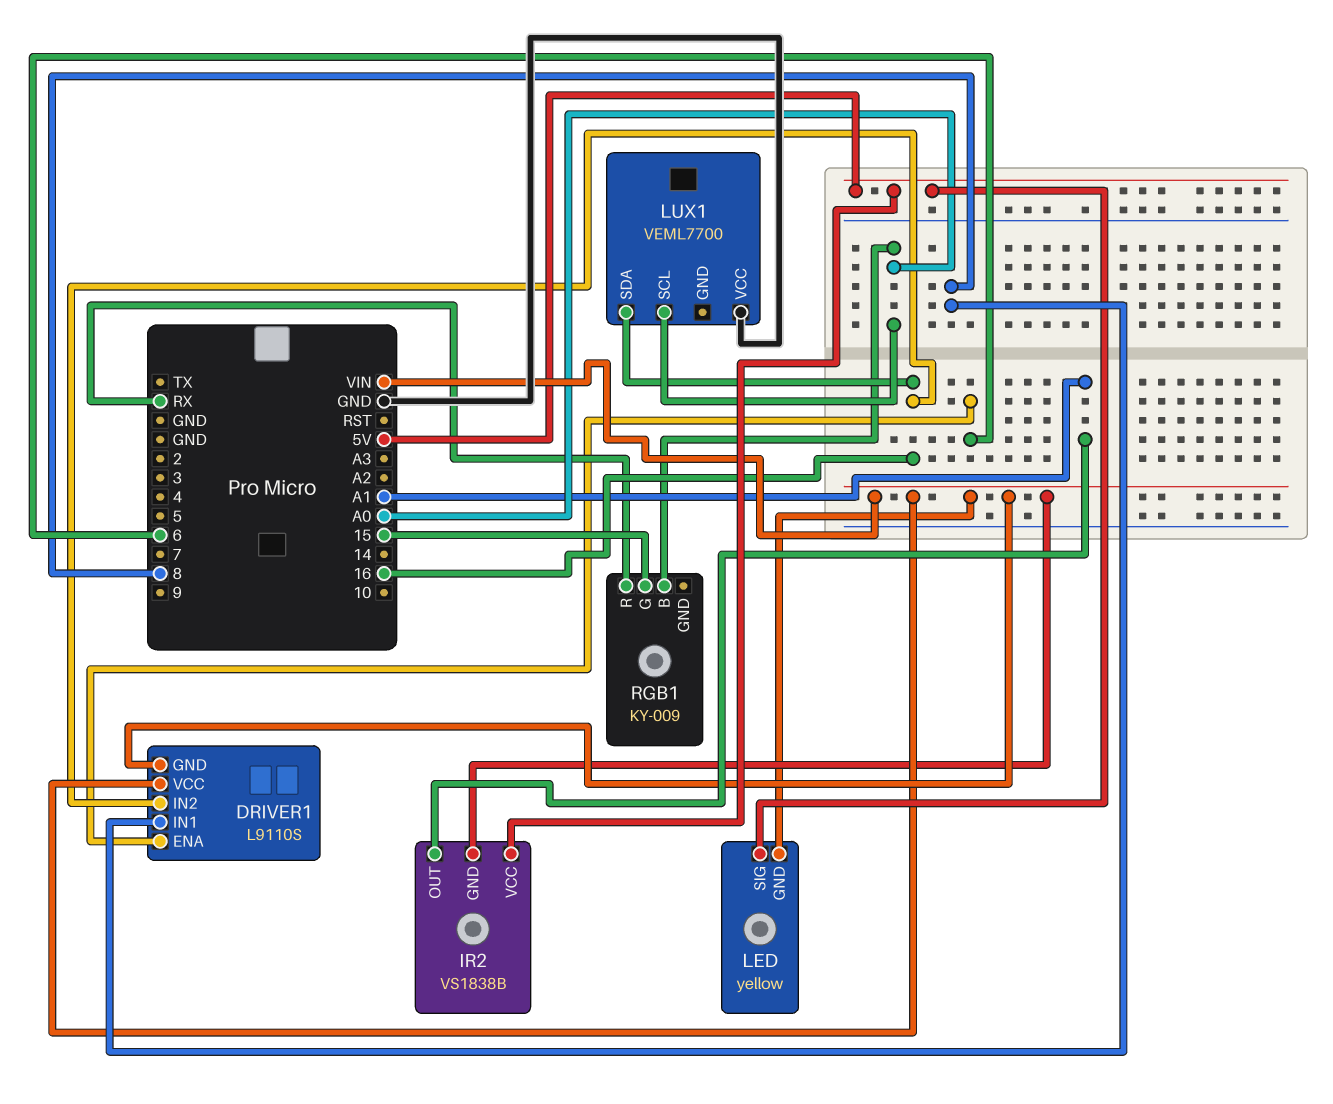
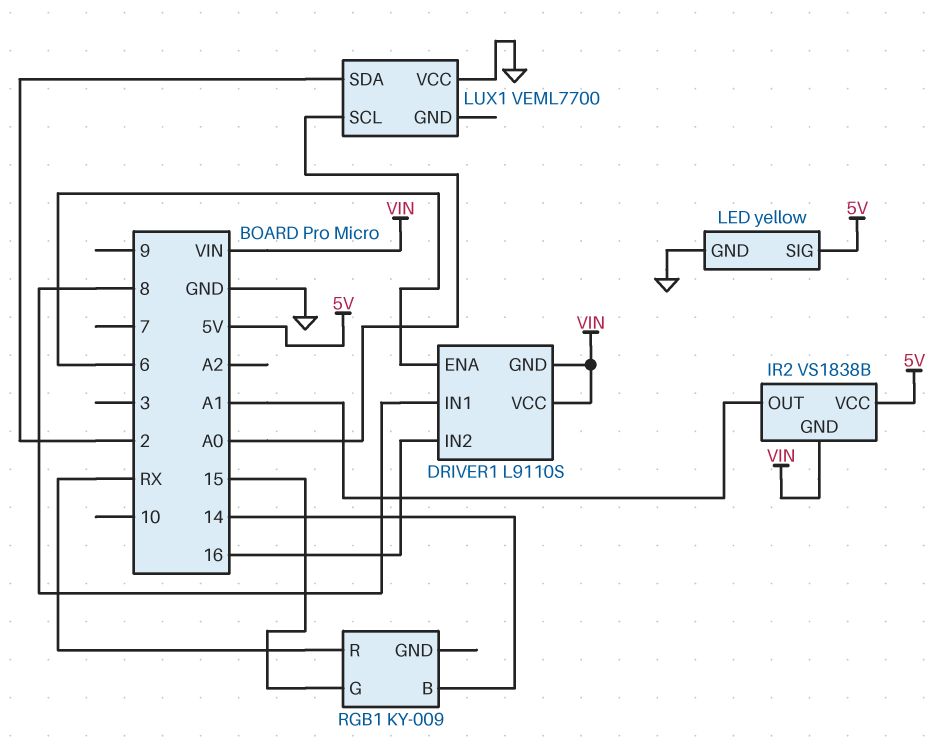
LED pin GND: VIN -> GND
LUX1 pin SDA: 16 -> 2
RGB1 pin B: A0 -> 14

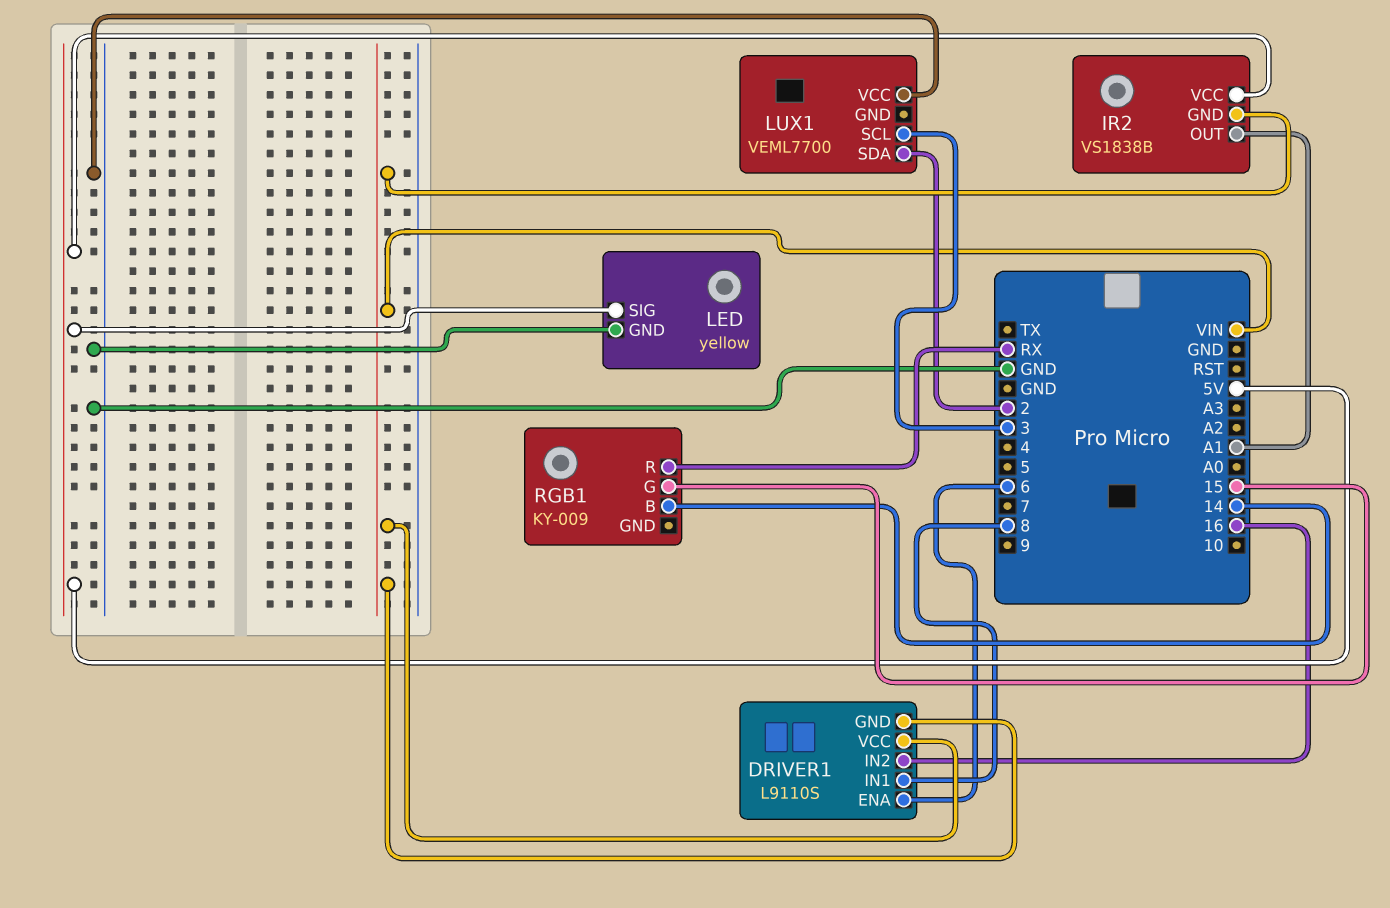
LUX1 pin SCL: A0 -> 3

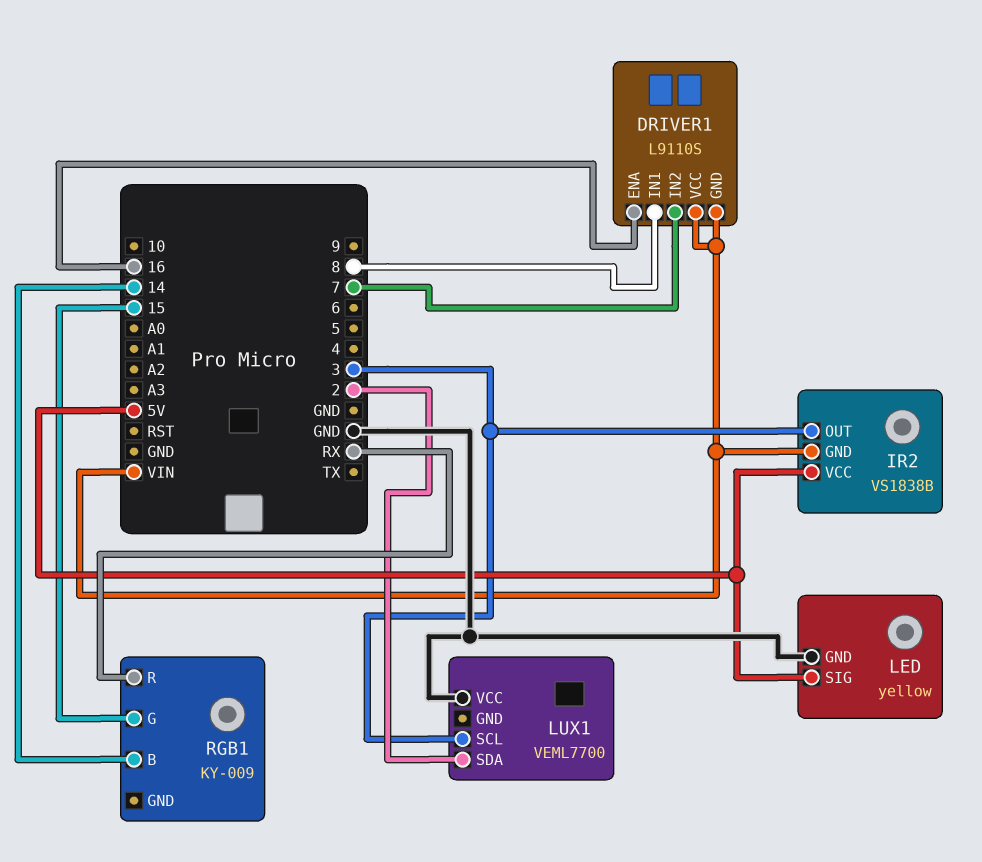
DRIVER1 pin ENA: 6 -> 16
DRIVER1 pin IN2: 16 -> 7
IR2 pin OUT: A1 -> 3

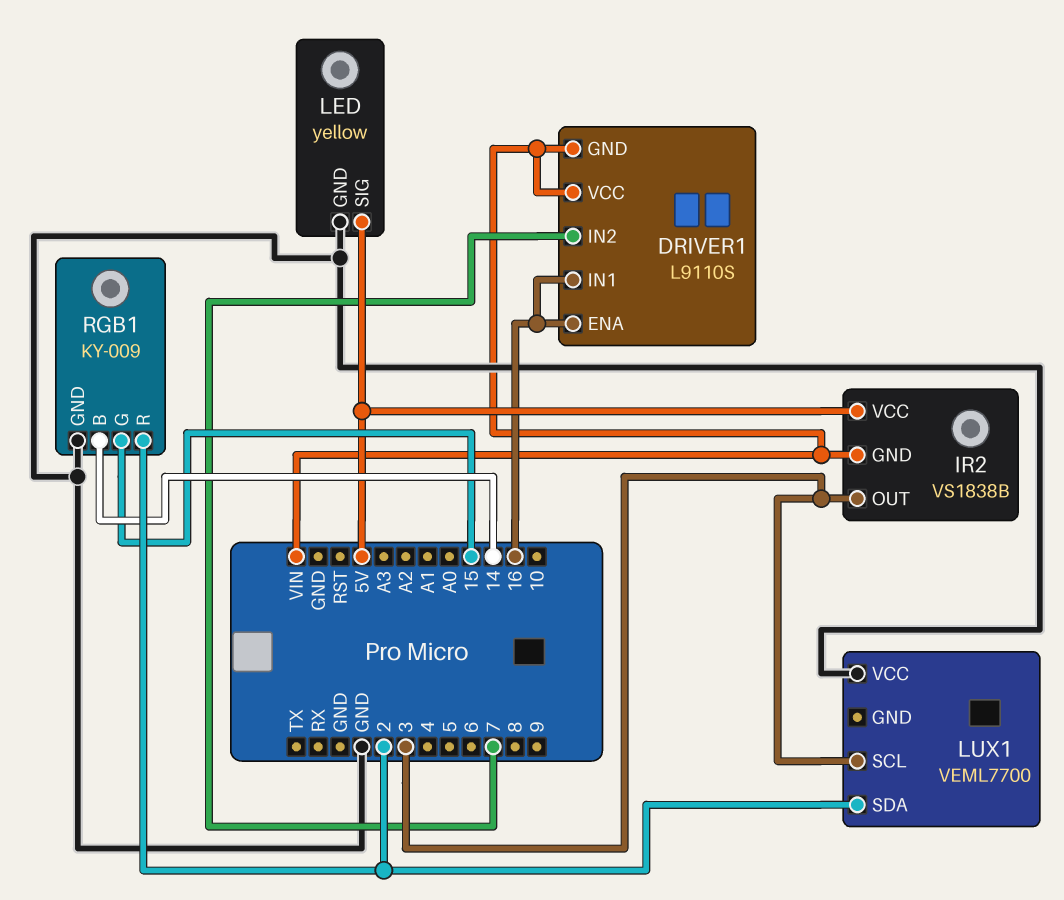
DRIVER1 pin IN1: 8 -> 16
RGB1 pin GND: none -> GND
RGB1 pin R: RX -> 2

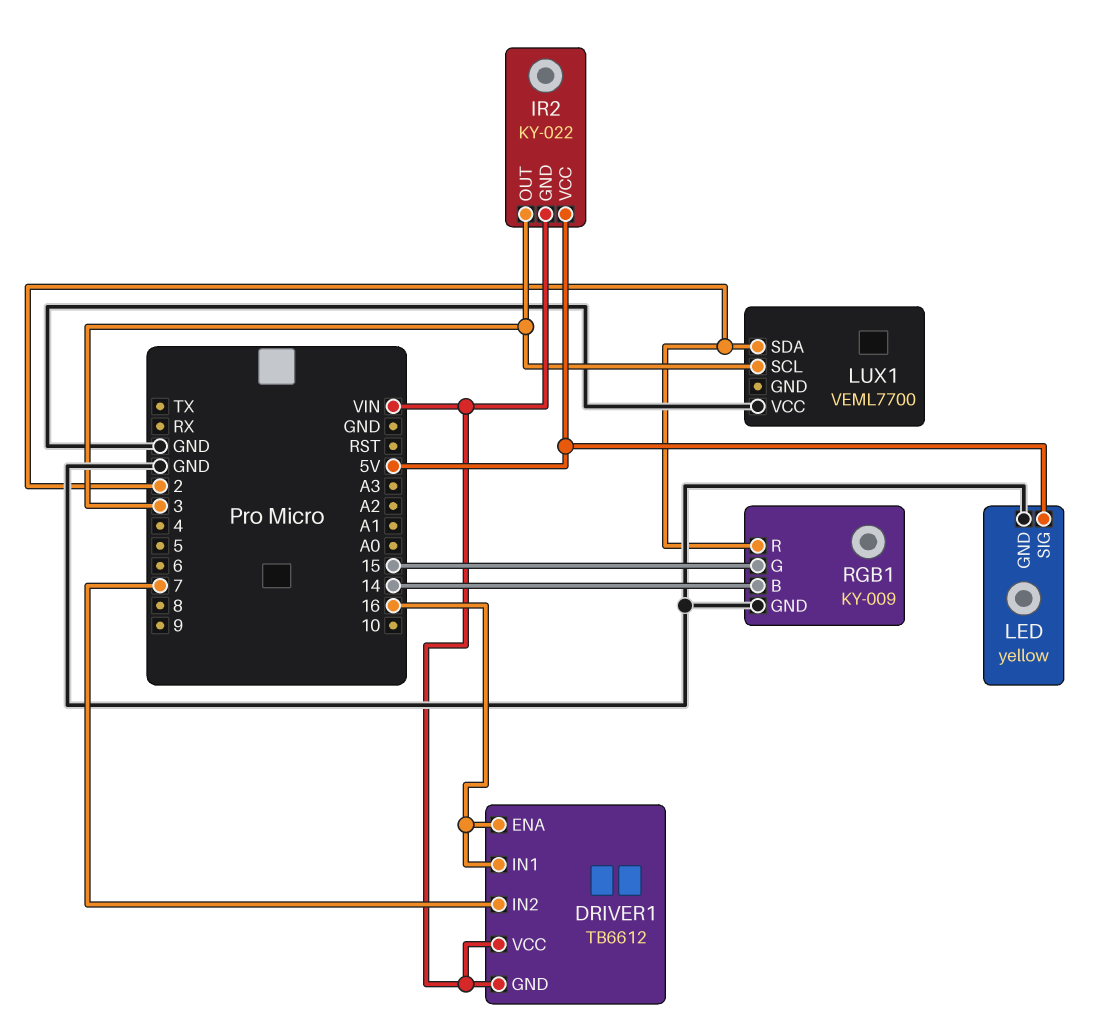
DRIVER1: L9110S -> TB6612
IR2: VS1838B -> KY-022

